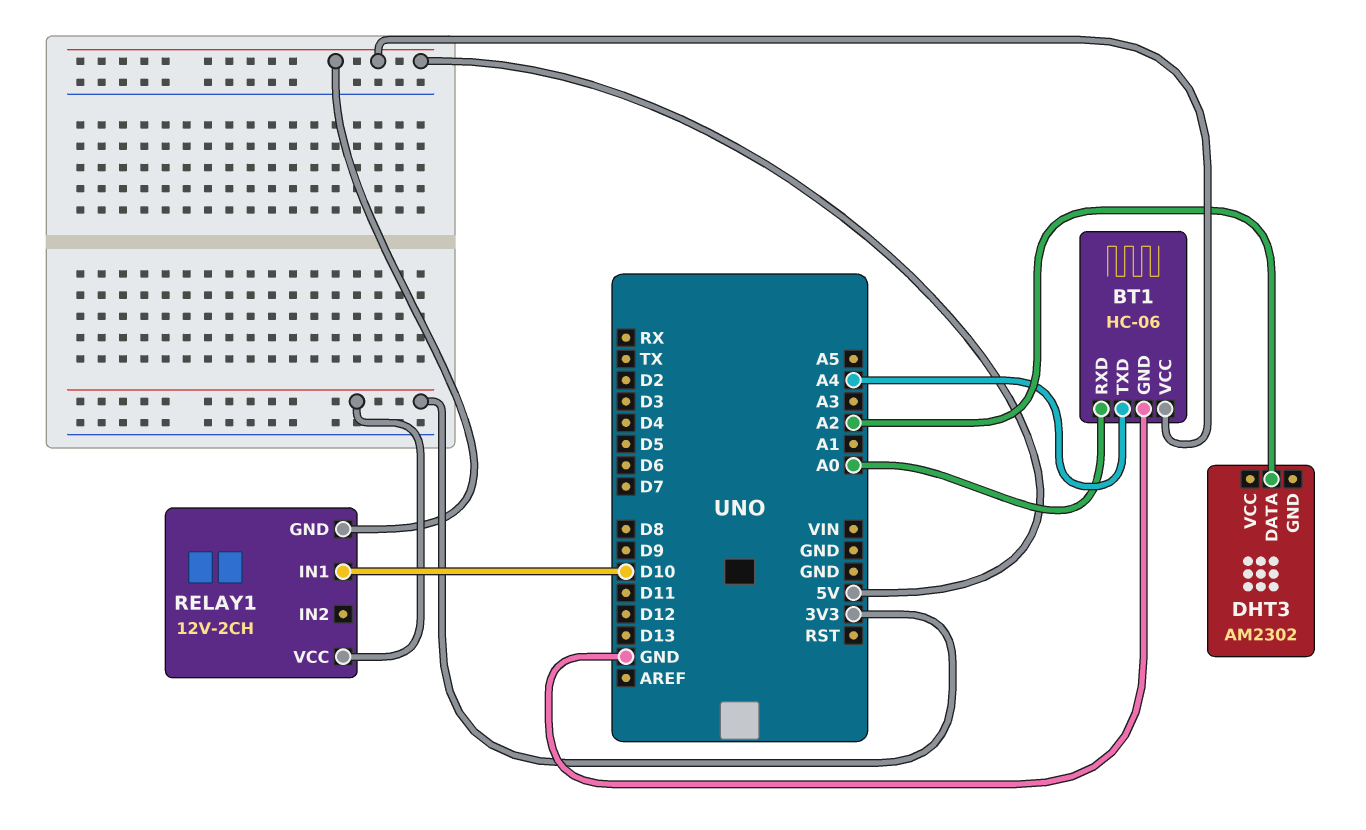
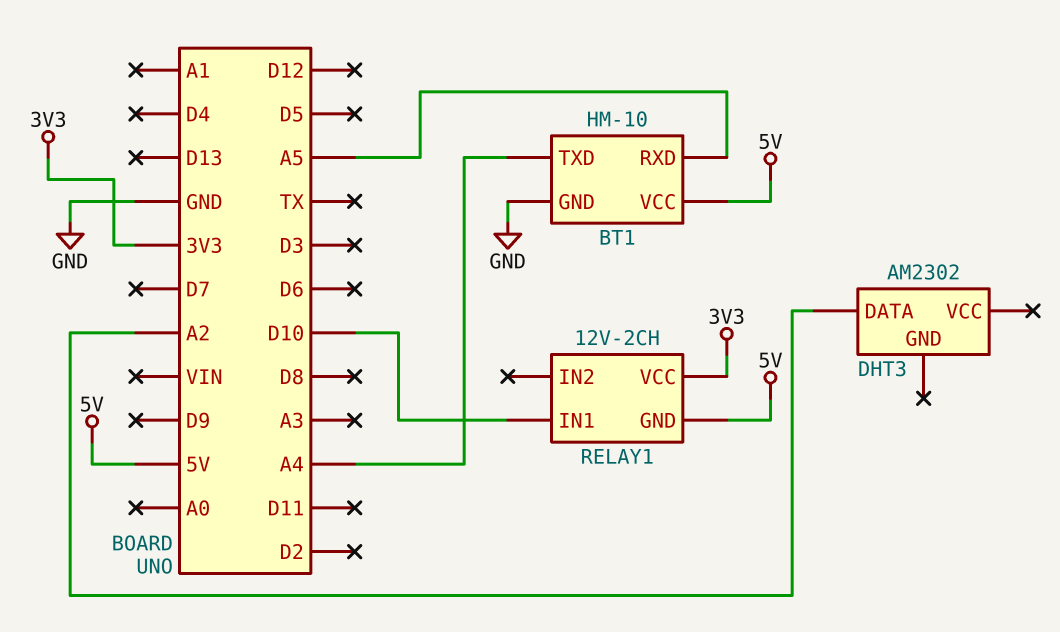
BT1: HC-06 -> HM-10
BT1 pin RXD: A0 -> A5

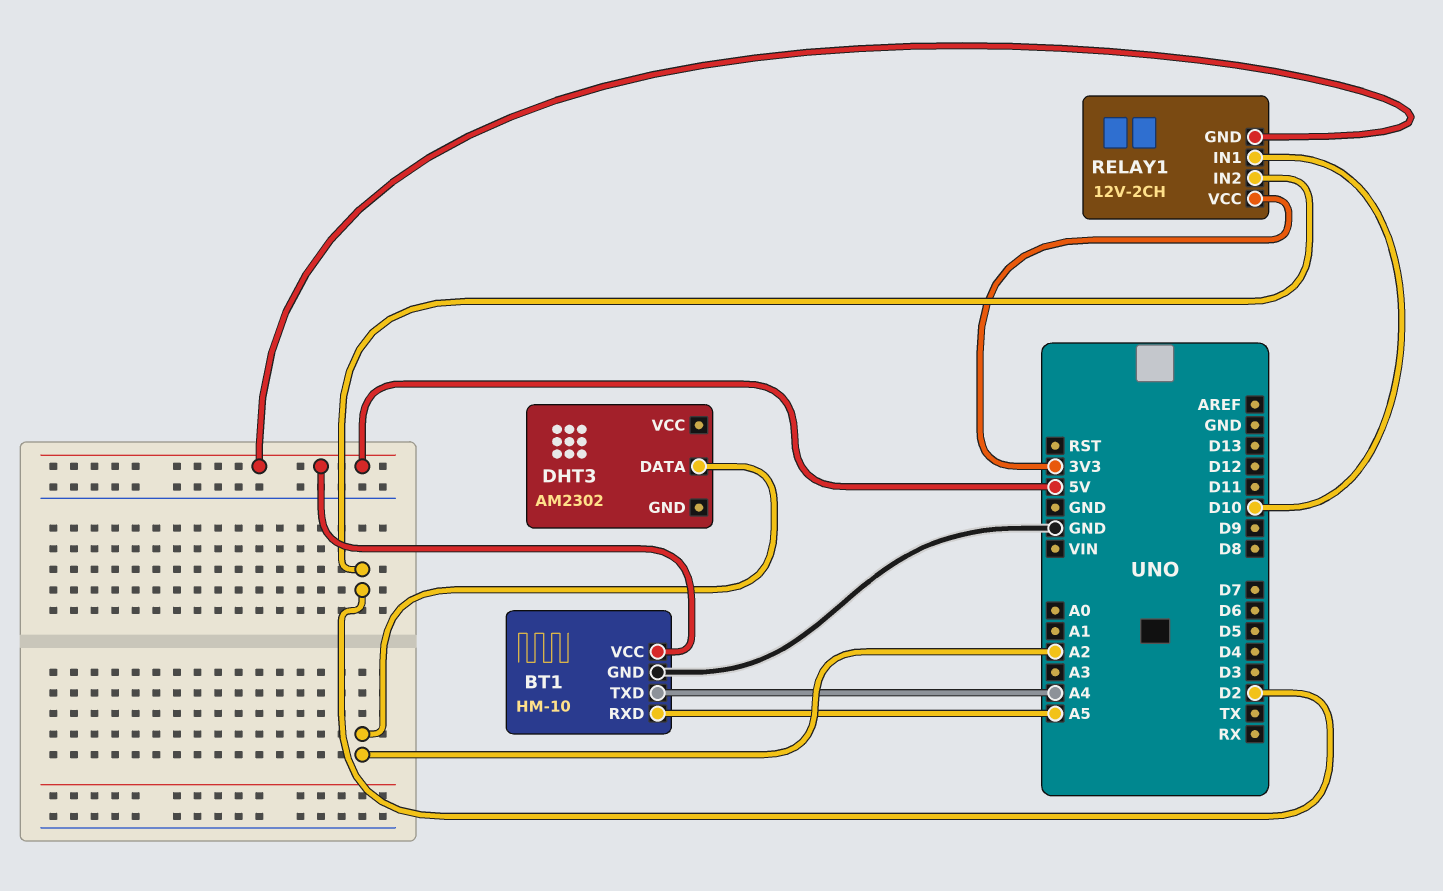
RELAY1 pin IN2: none -> D2

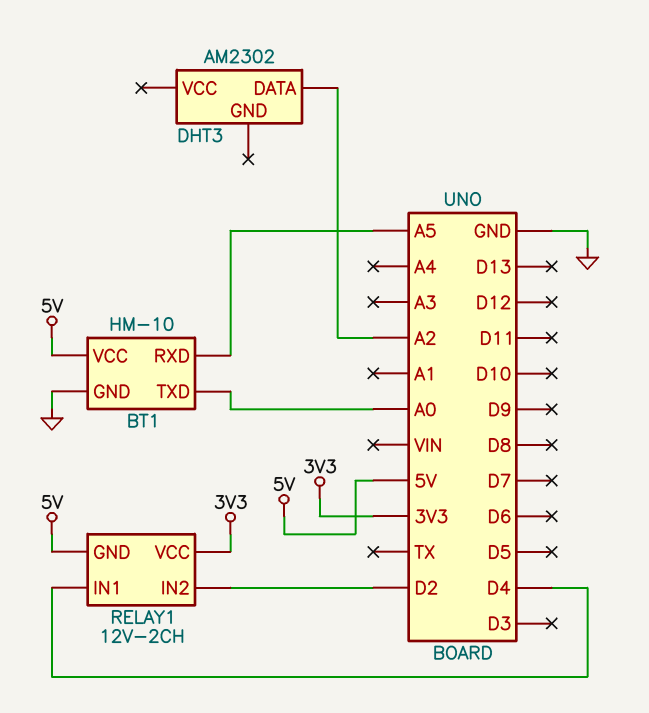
BT1 pin TXD: A4 -> A0
RELAY1 pin IN1: D10 -> D4

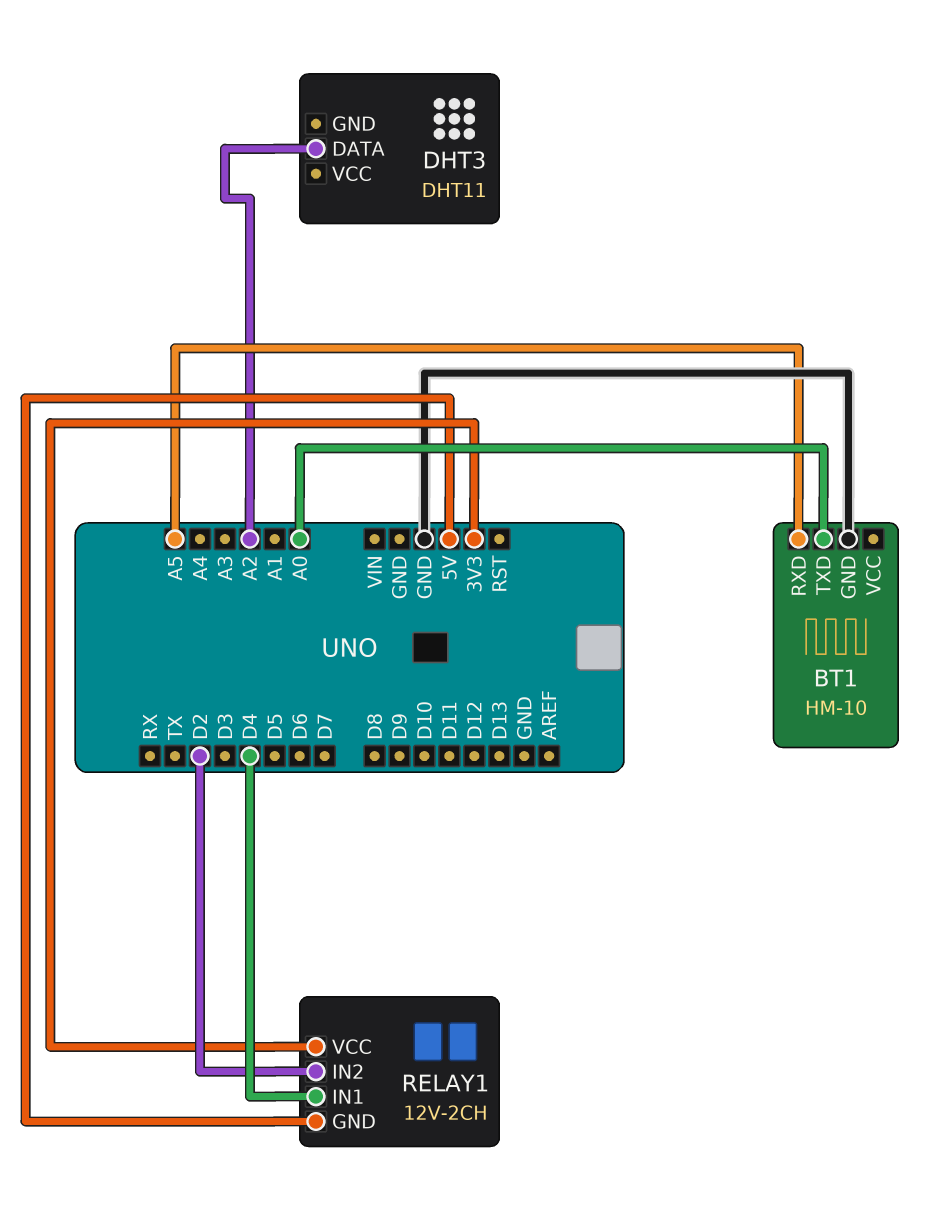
BT1 pin VCC: 5V -> none
DHT3: AM2302 -> DHT11

